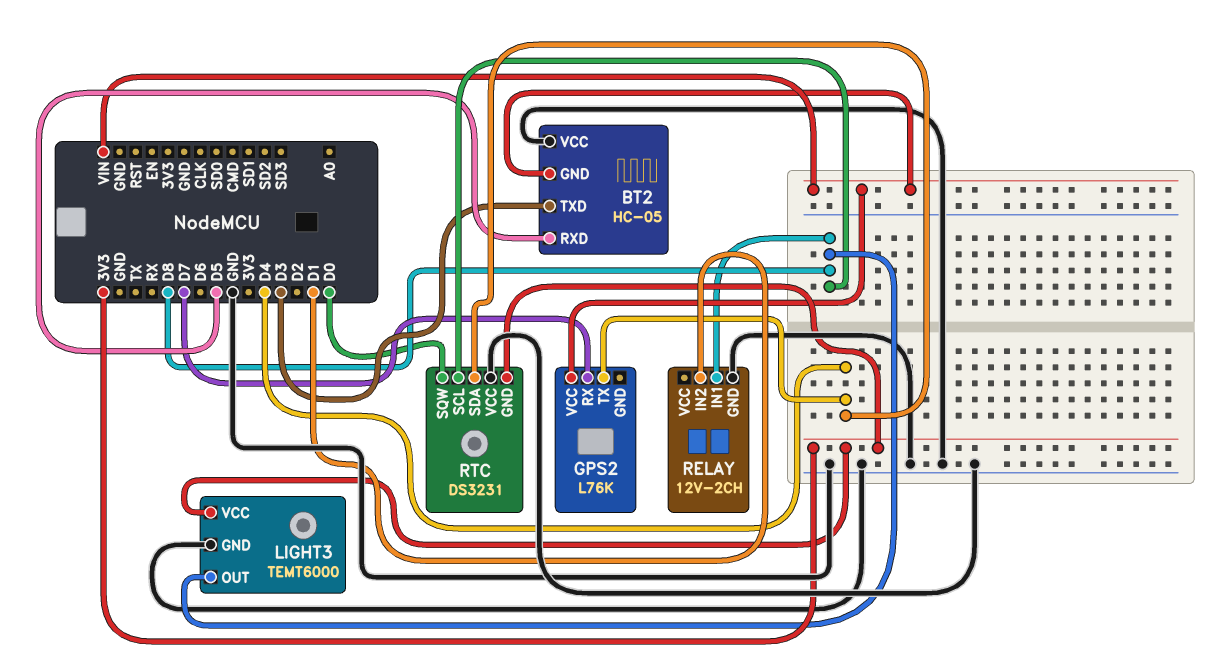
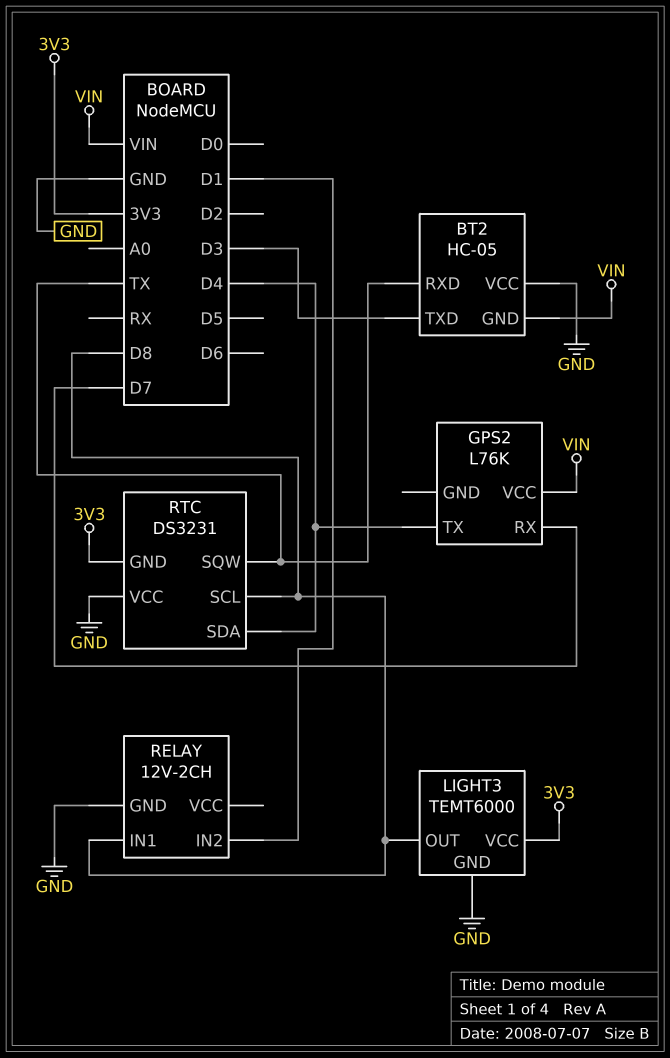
BT2 pin RXD: D5 -> TX
RTC pin SQW: D0 -> TX

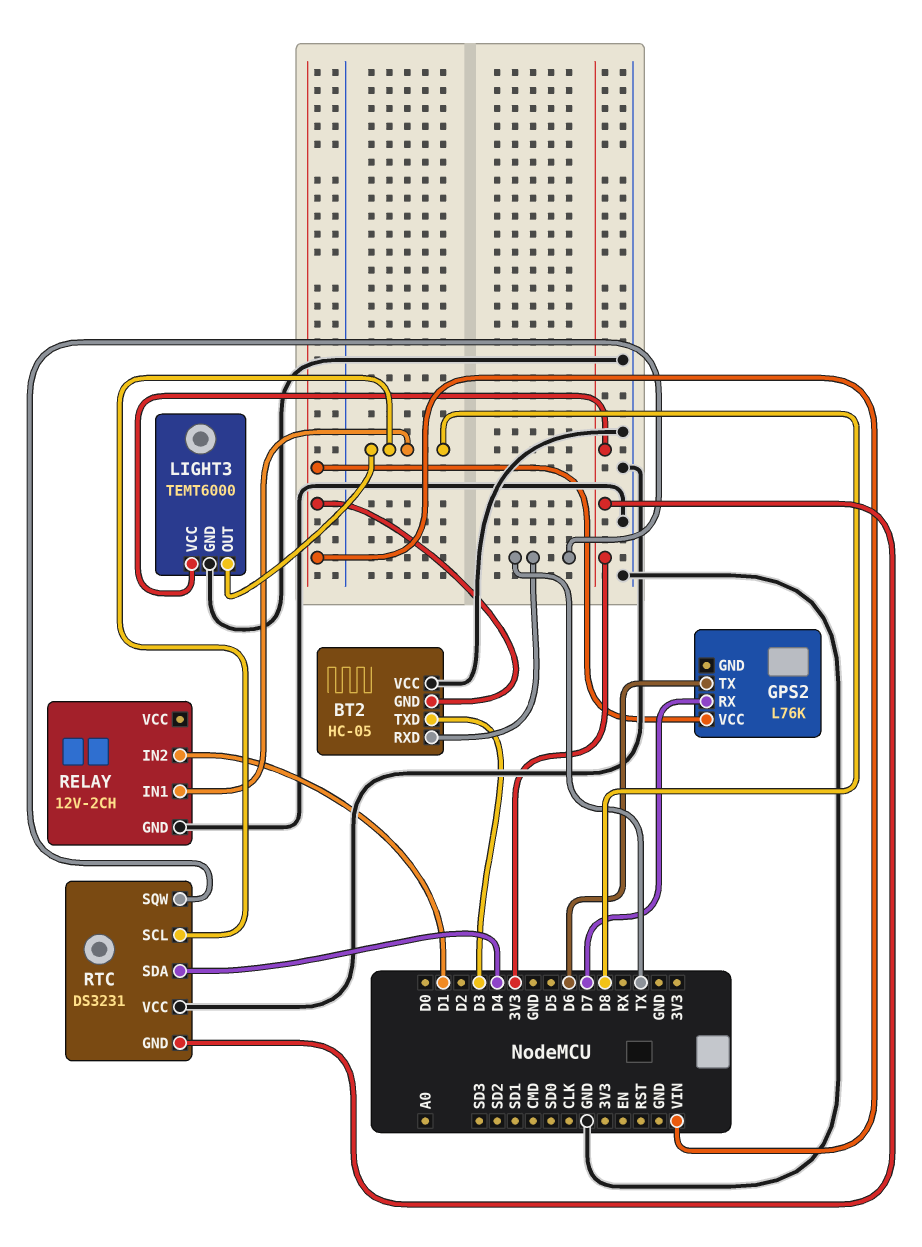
GPS2 pin TX: D4 -> D6

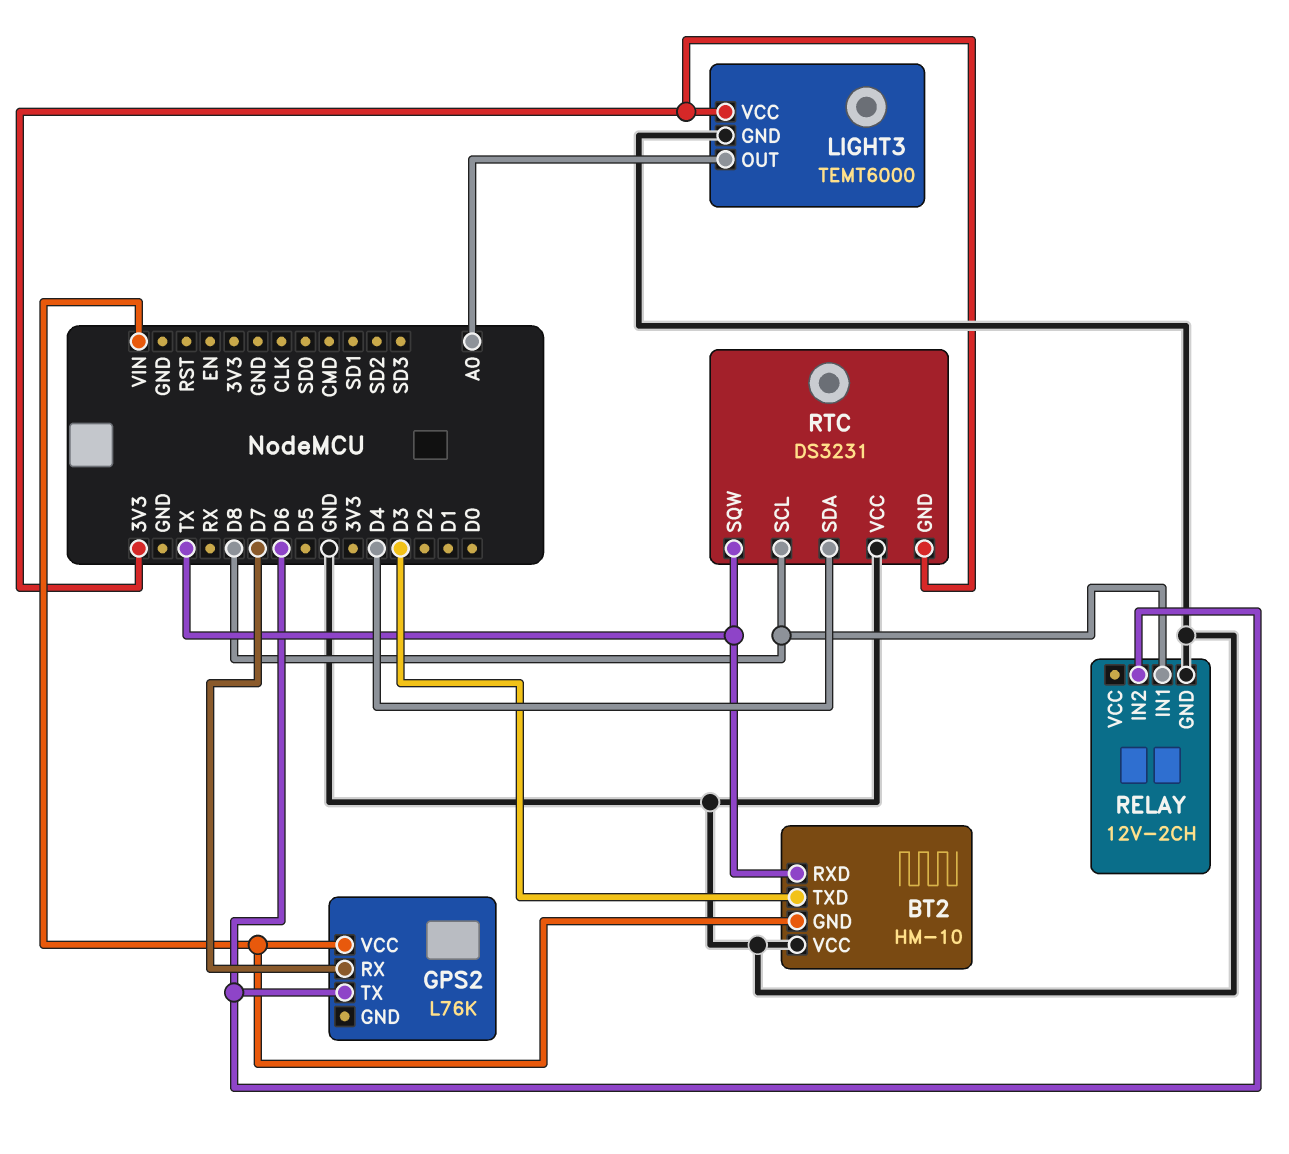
BT2: HC-05 -> HM-10
LIGHT3 pin OUT: D8 -> A0
RELAY pin IN2: D1 -> D6

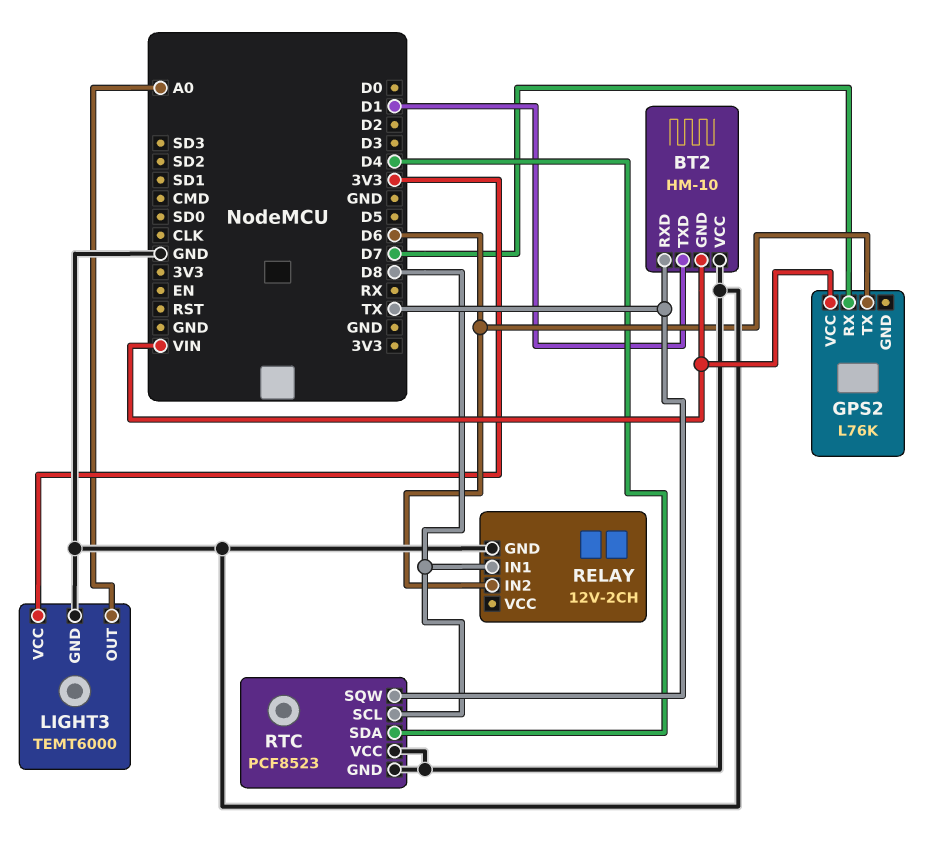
BT2 pin TXD: D3 -> D1
RTC: DS3231 -> PCF8523
RTC pin GND: 3V3 -> GND

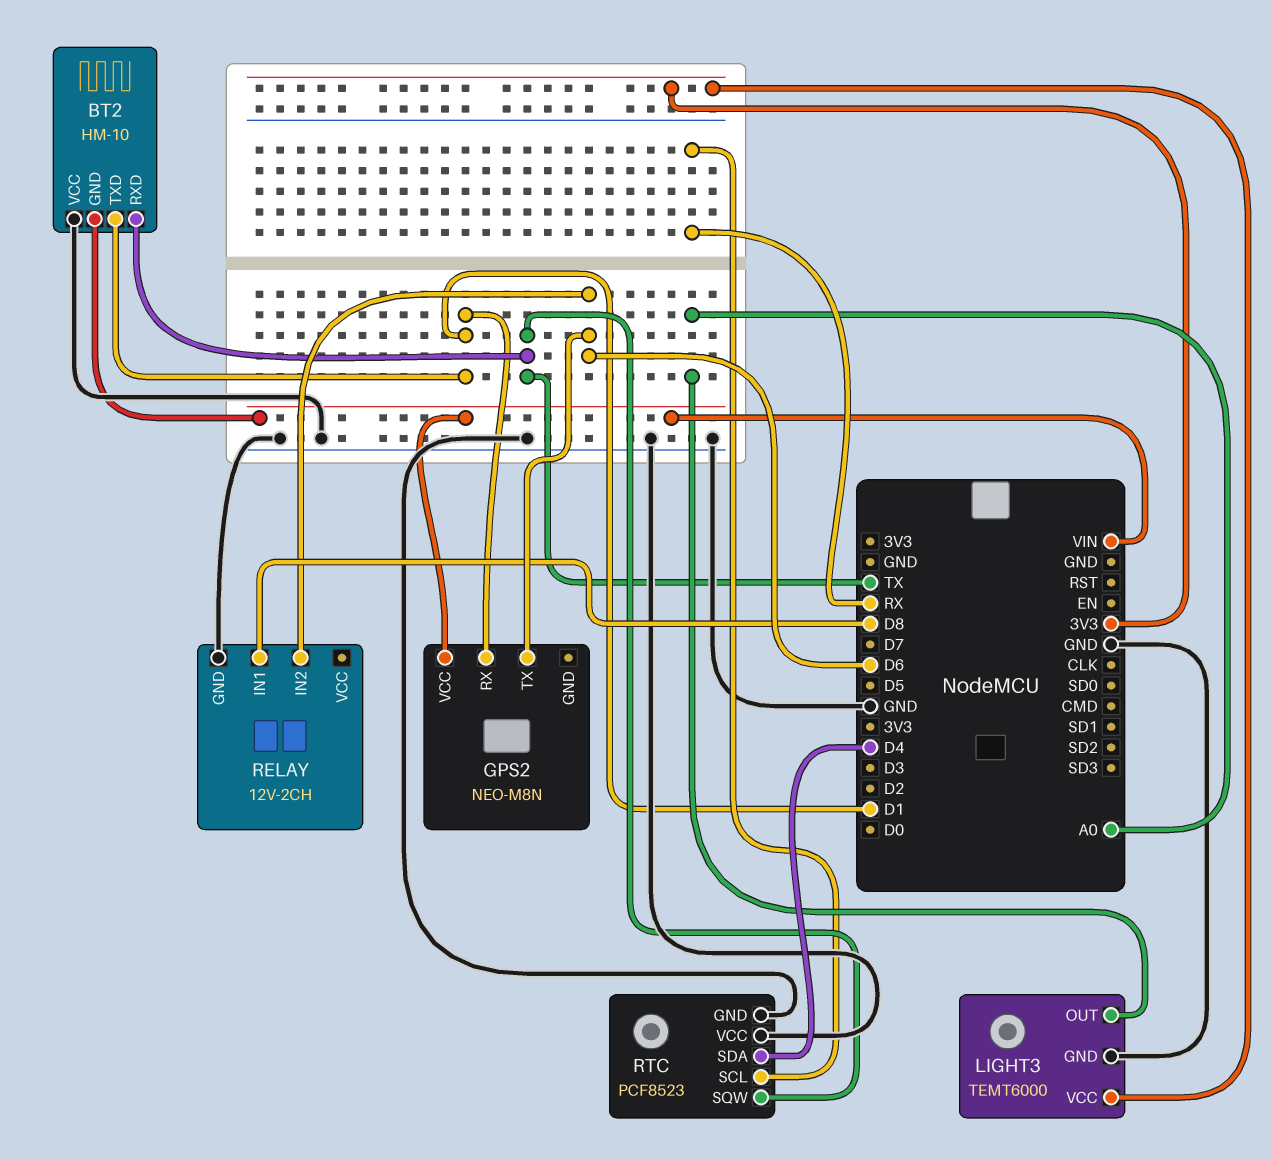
GPS2: L76K -> NEO-M8N
GPS2 pin RX: D7 -> D1
RTC pin SCL: D8 -> RX

